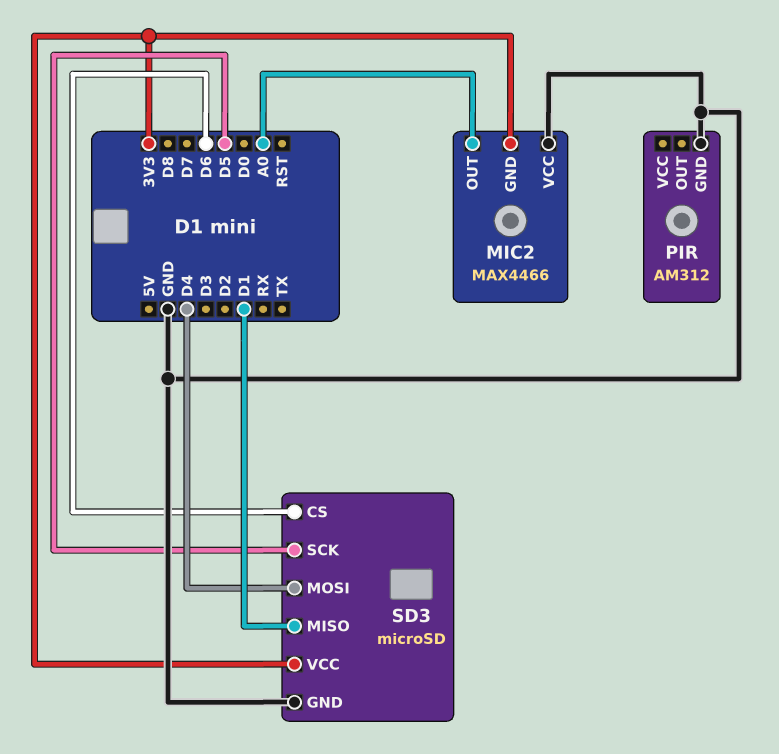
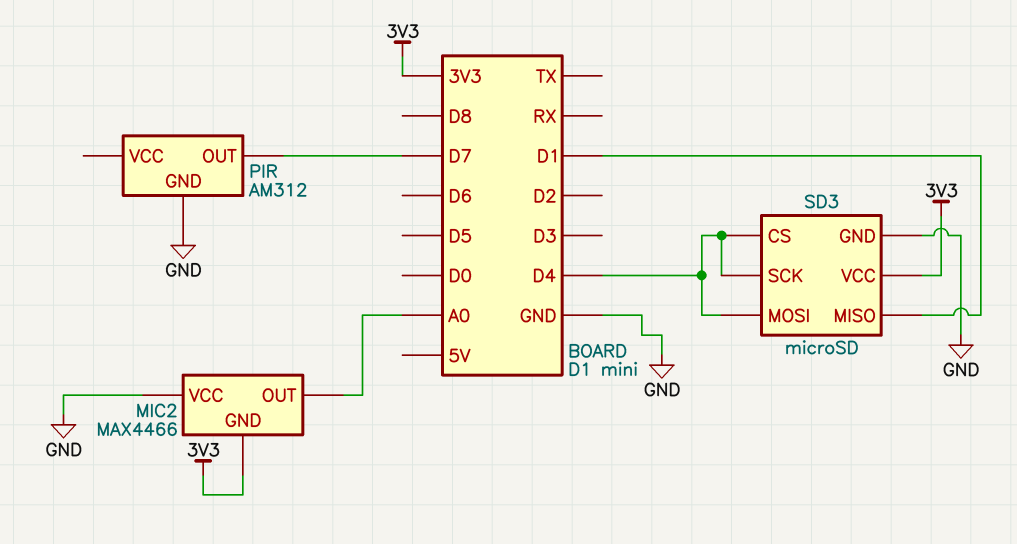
PIR pin OUT: none -> D7
SD3 pin CS: D6 -> D4
SD3 pin SCK: D5 -> D4

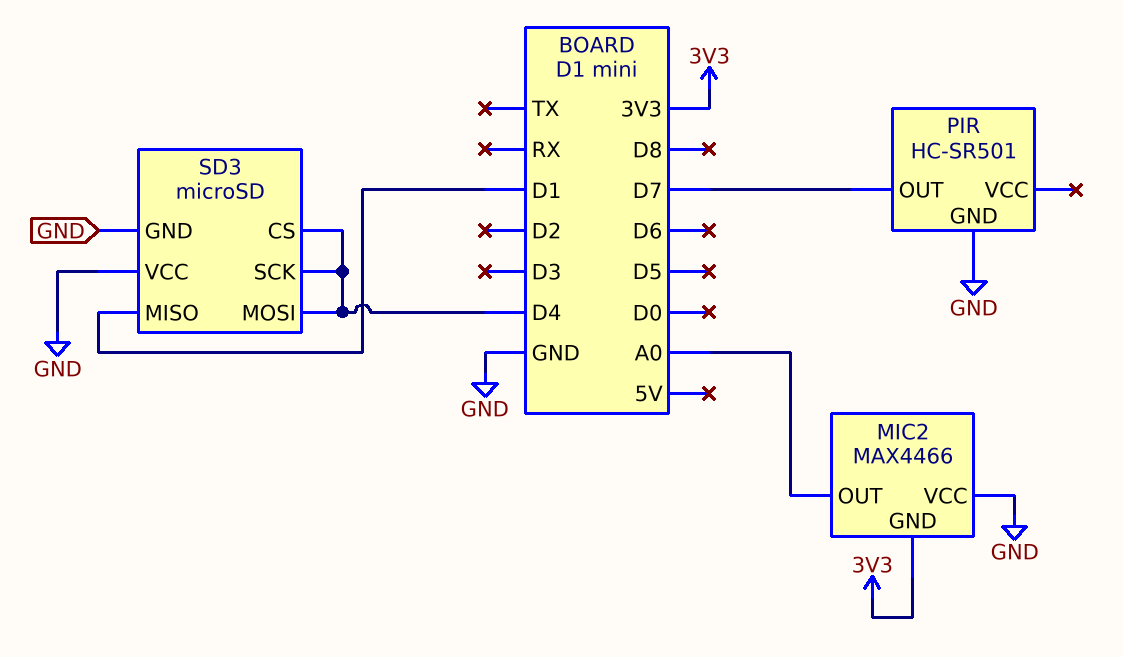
PIR: AM312 -> HC-SR501
SD3 pin VCC: 3V3 -> GND

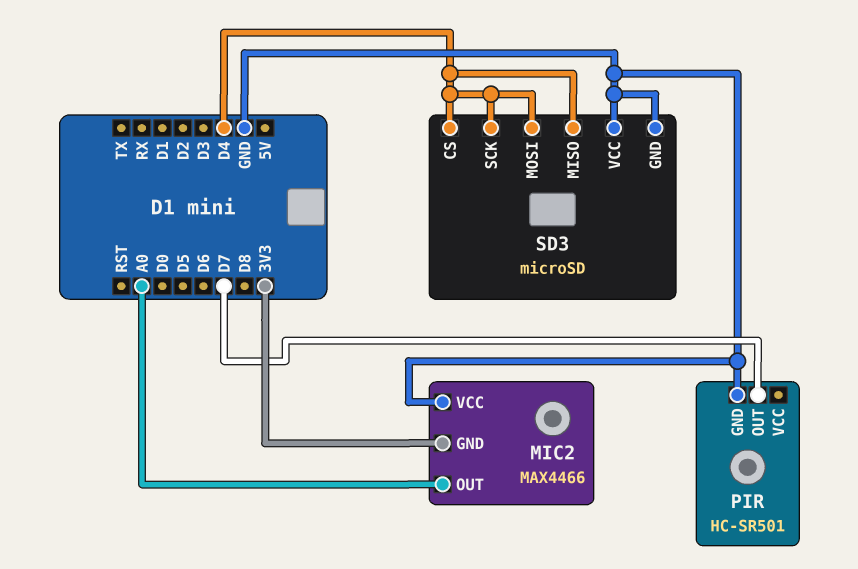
SD3 pin MISO: D1 -> D4

